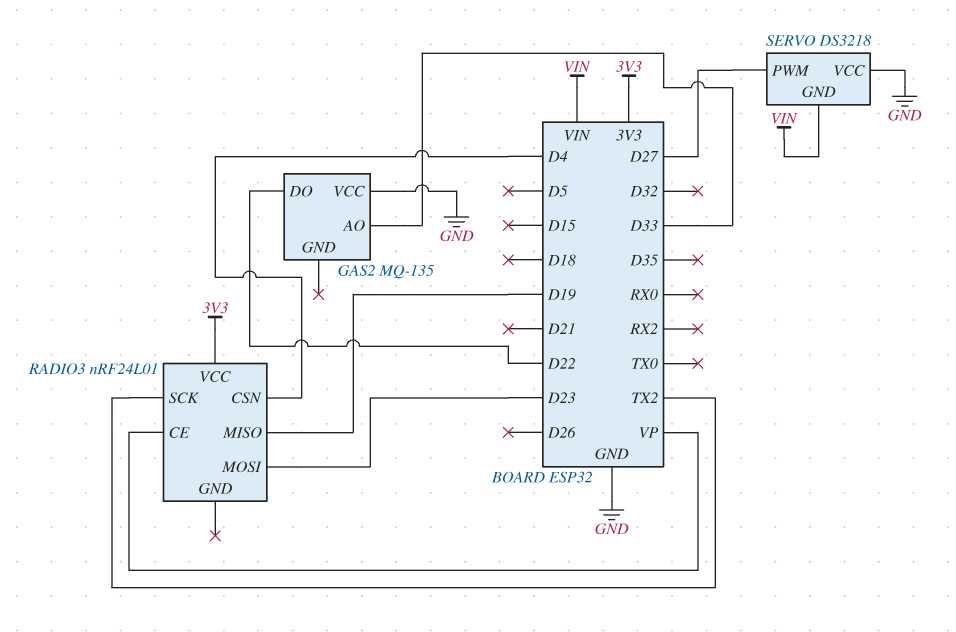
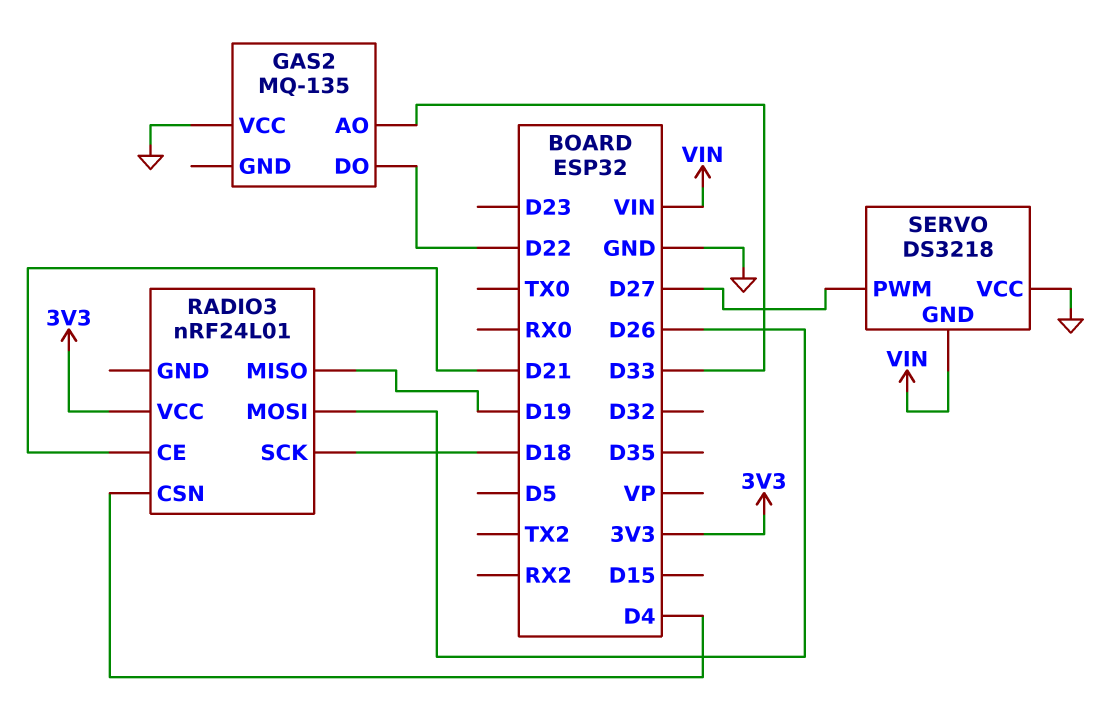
RADIO3 pin CE: VP -> D21
RADIO3 pin MOSI: D23 -> D26
RADIO3 pin SCK: TX2 -> D18

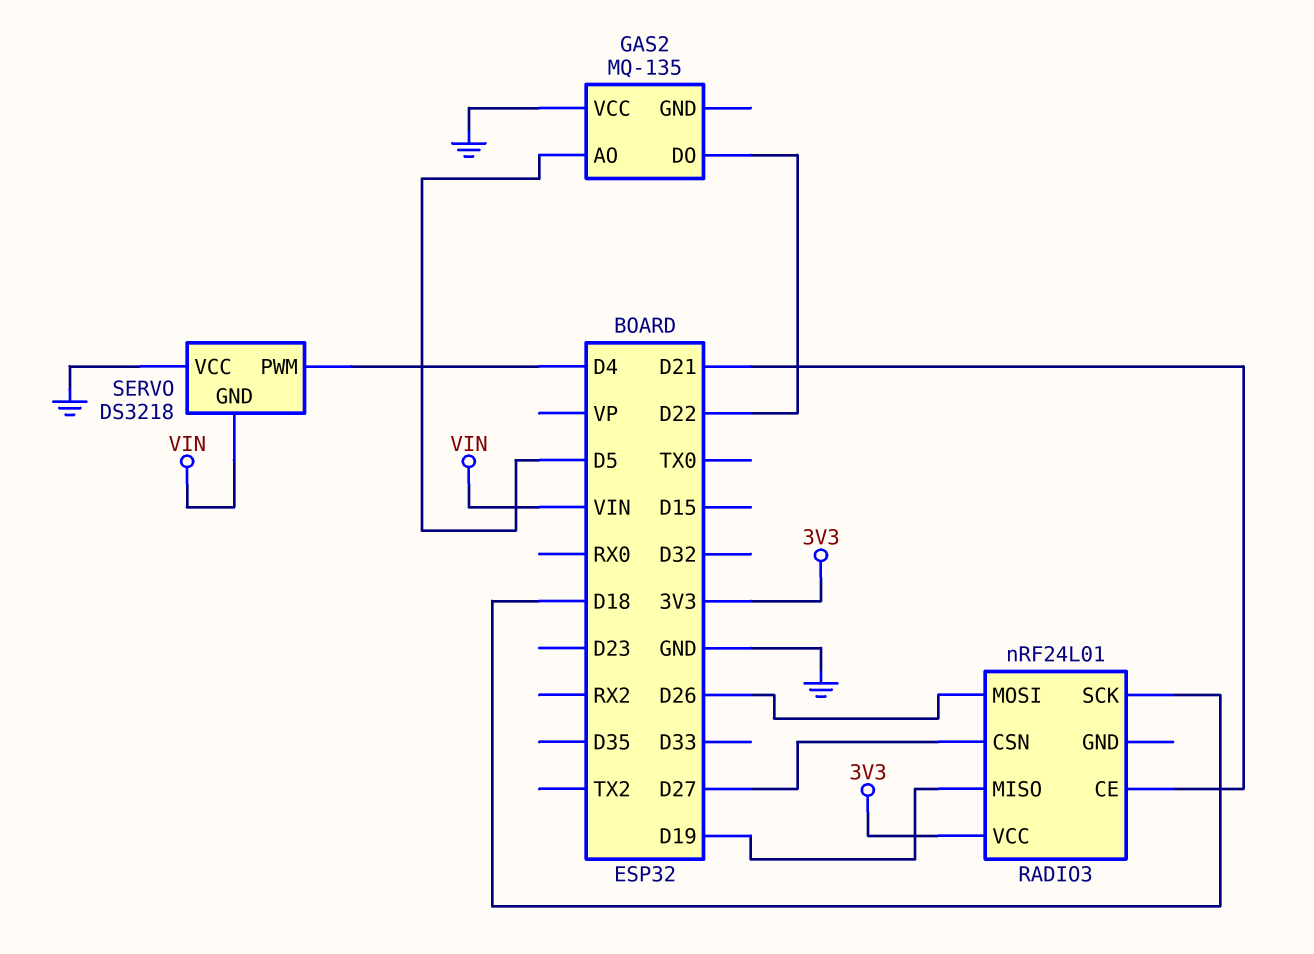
GAS2 pin AO: D33 -> D5
RADIO3 pin CSN: D4 -> D27
SERVO pin PWM: D27 -> D4

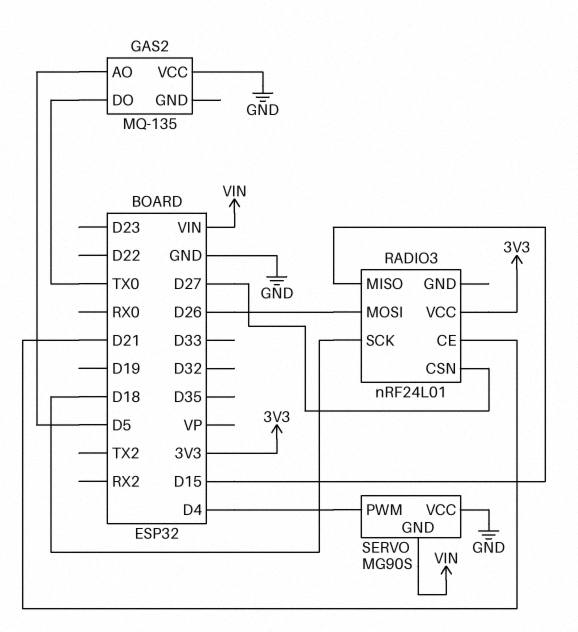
GAS2 pin DO: D22 -> TX0
RADIO3 pin MISO: D19 -> D15
SERVO: DS3218 -> MG90S

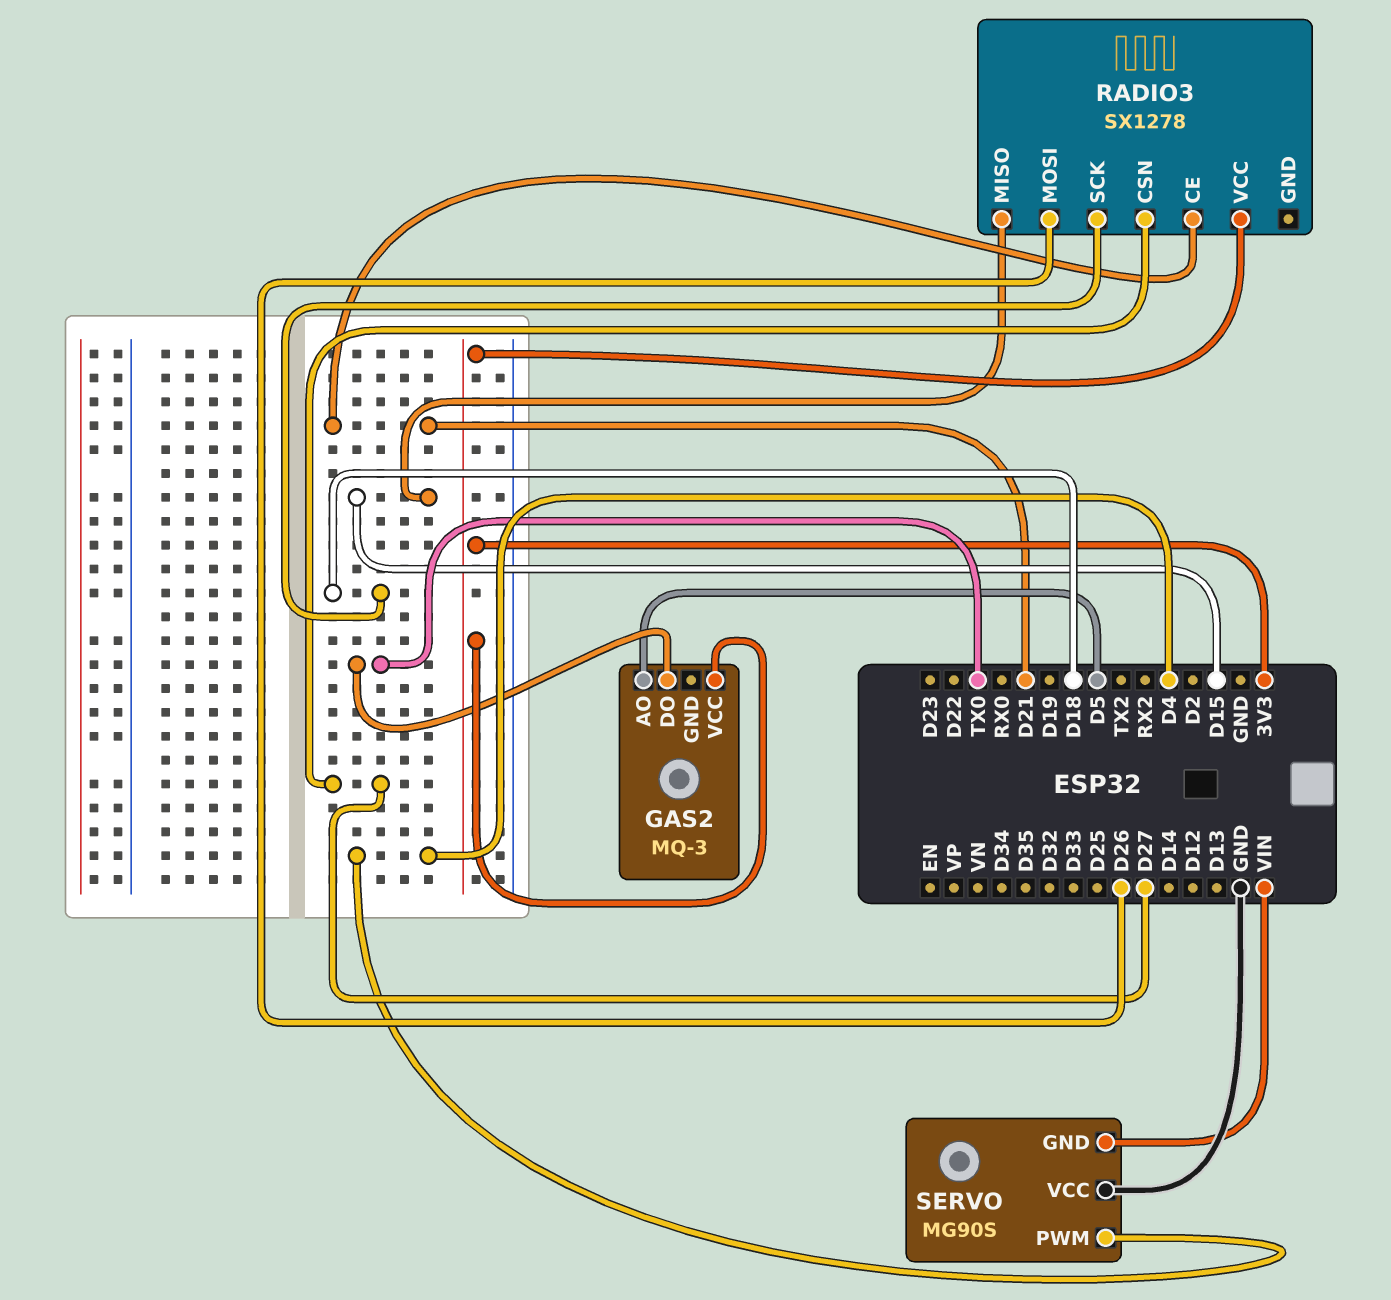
GAS2: MQ-135 -> MQ-3
GAS2 pin VCC: GND -> 3V3
RADIO3: nRF24L01 -> SX1278

